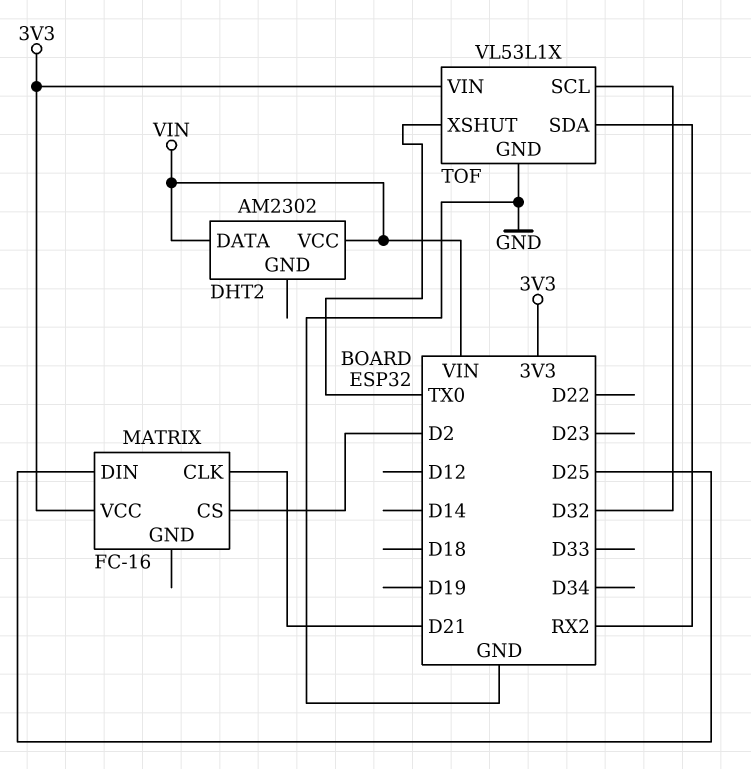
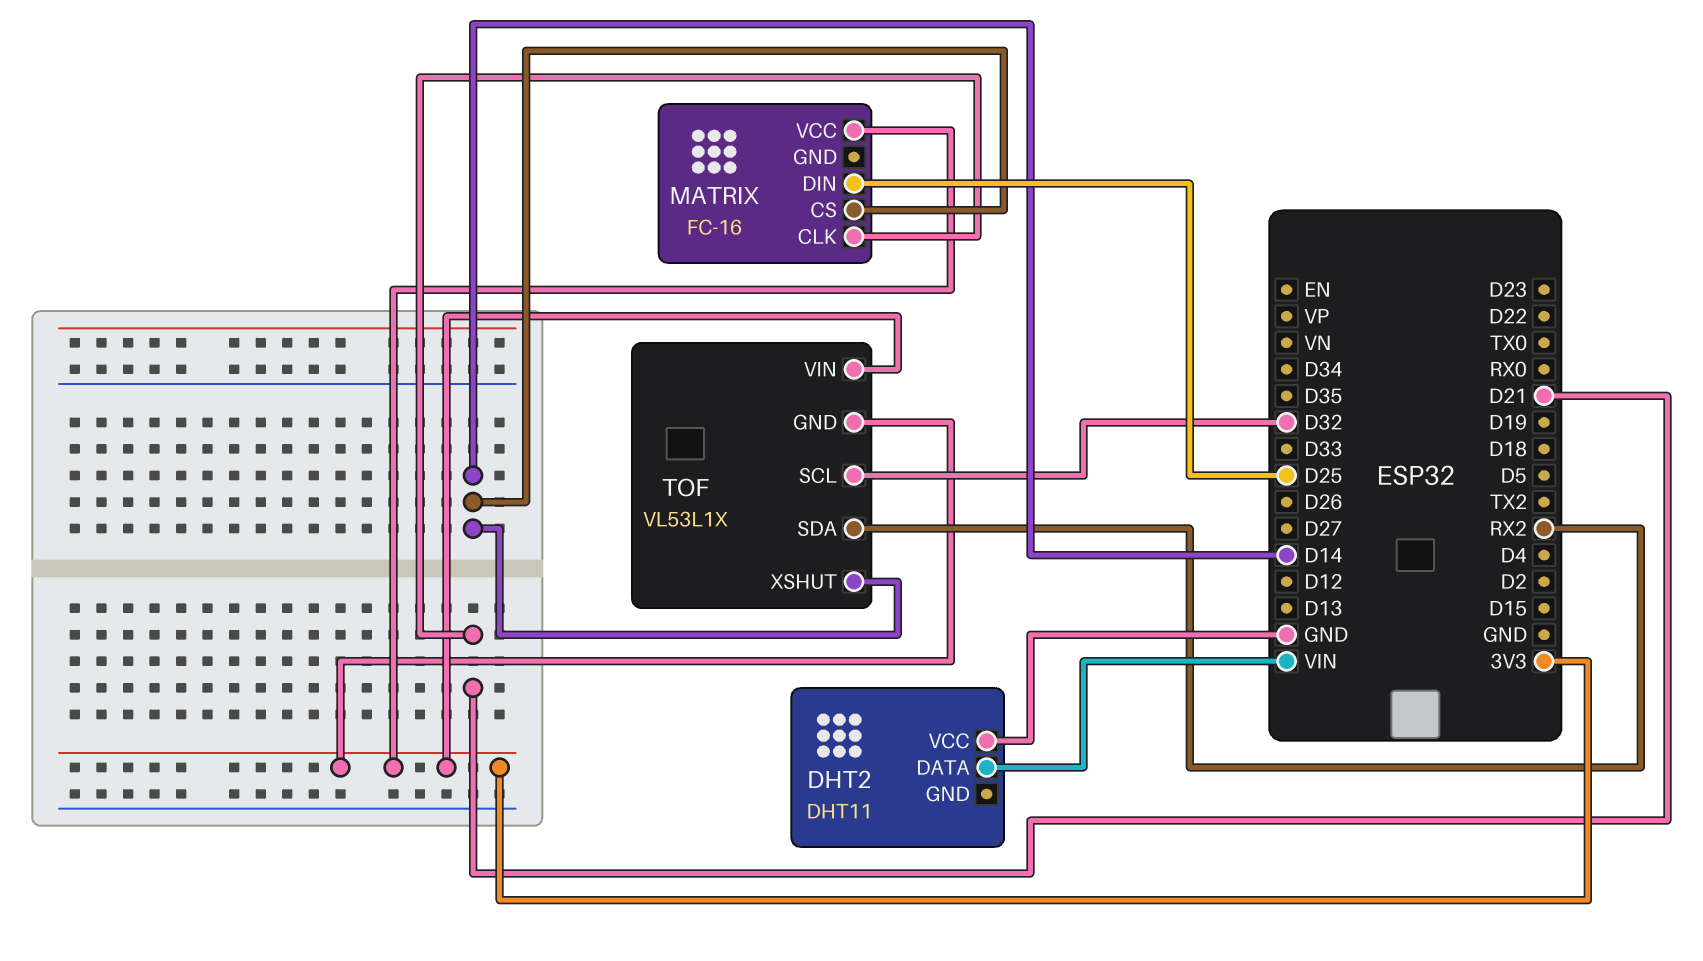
DHT2: AM2302 -> DHT11
DHT2 pin VCC: VIN -> GND
MATRIX pin CS: D2 -> D14
TOF pin GND: GND -> 3V3
TOF pin XSHUT: TX0 -> D14

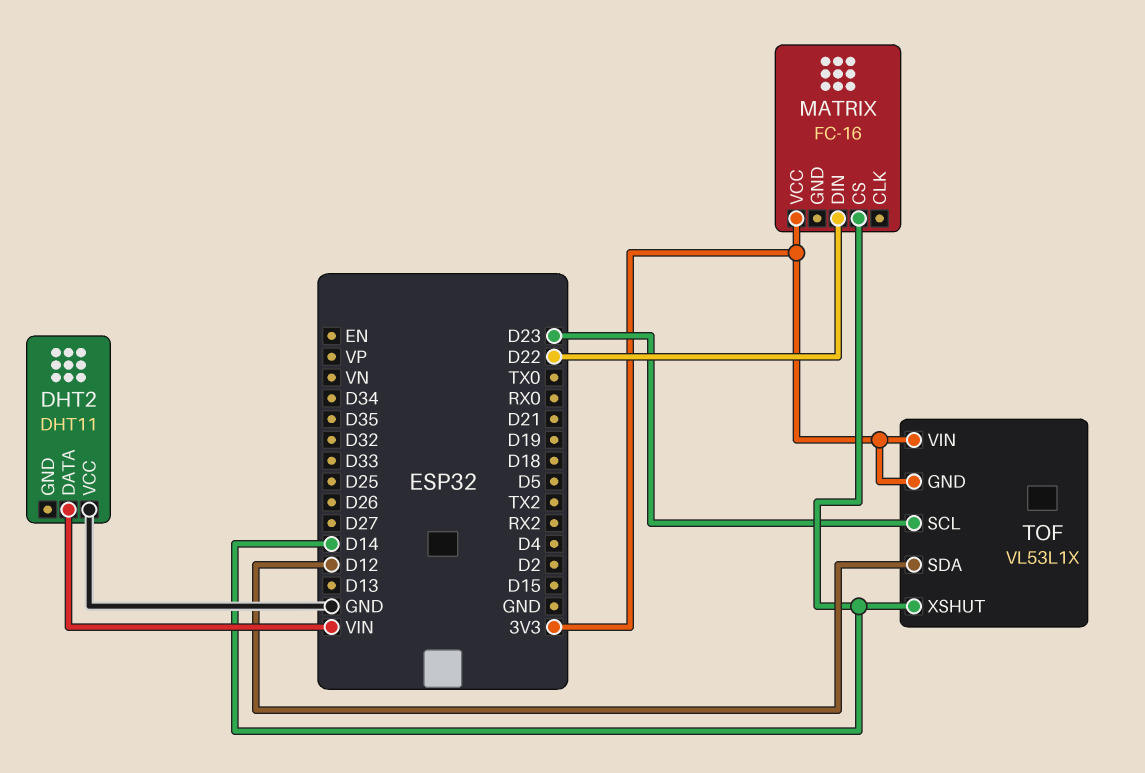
MATRIX pin CLK: D21 -> none
MATRIX pin DIN: D25 -> D22
TOF pin SCL: D32 -> D23
TOF pin SDA: RX2 -> D12

